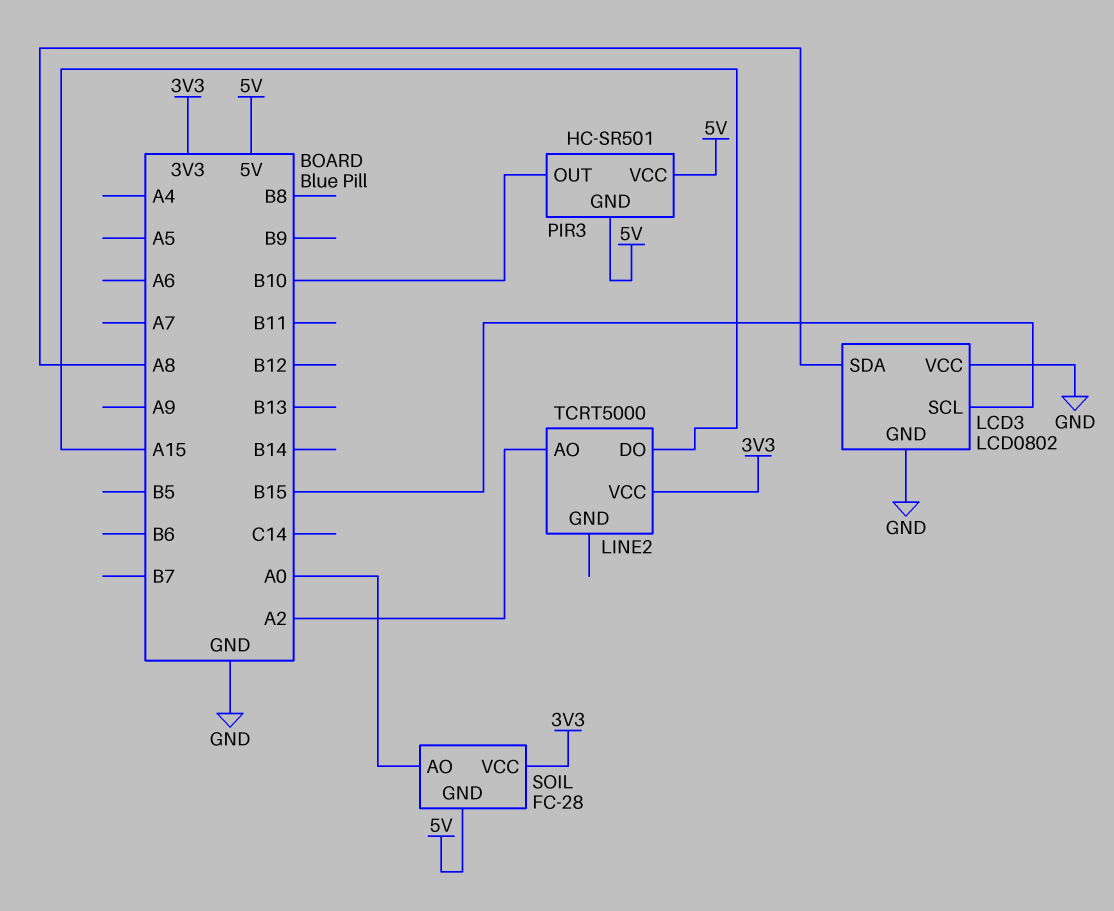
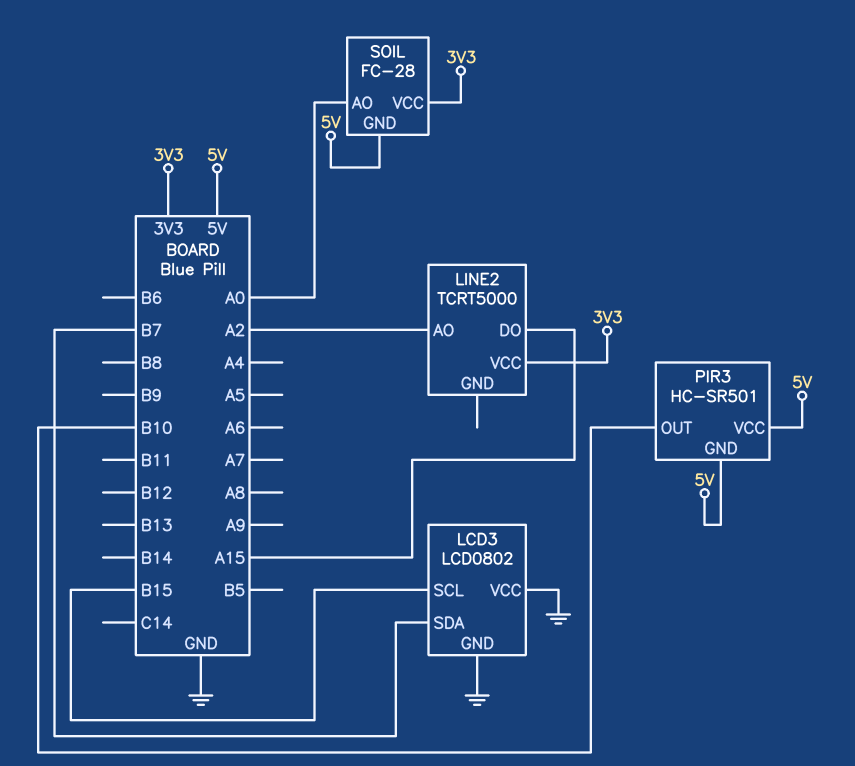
LCD3 pin SDA: A8 -> B7

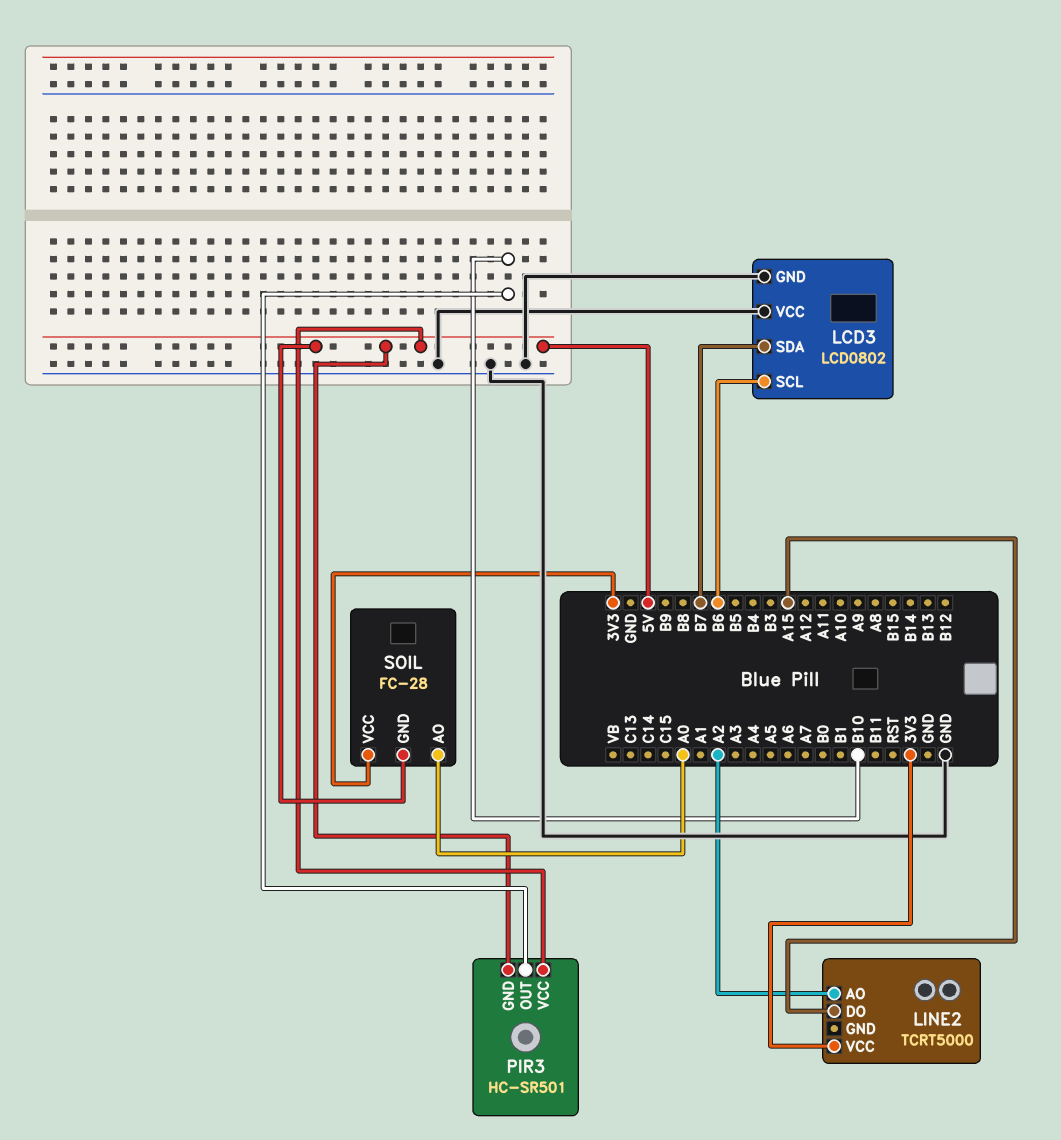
LCD3 pin SCL: B15 -> B6

